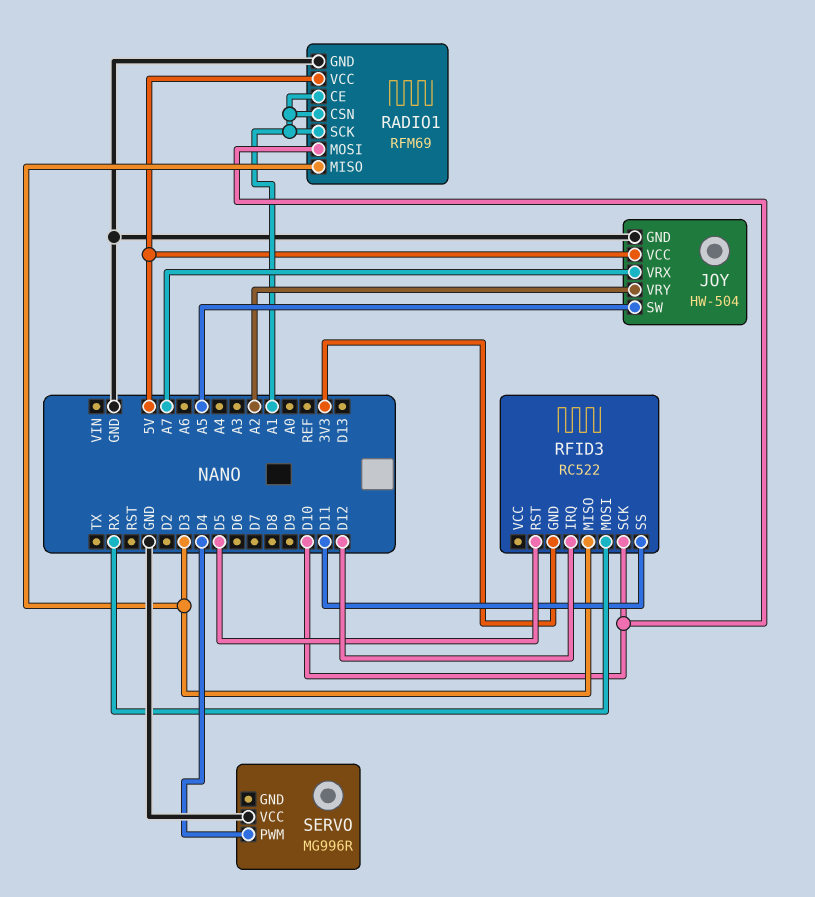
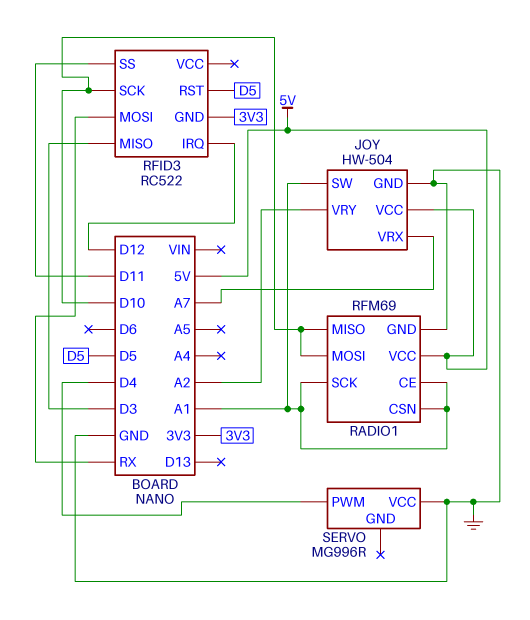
JOY pin SW: A5 -> A1
RADIO1 pin MISO: D3 -> D10

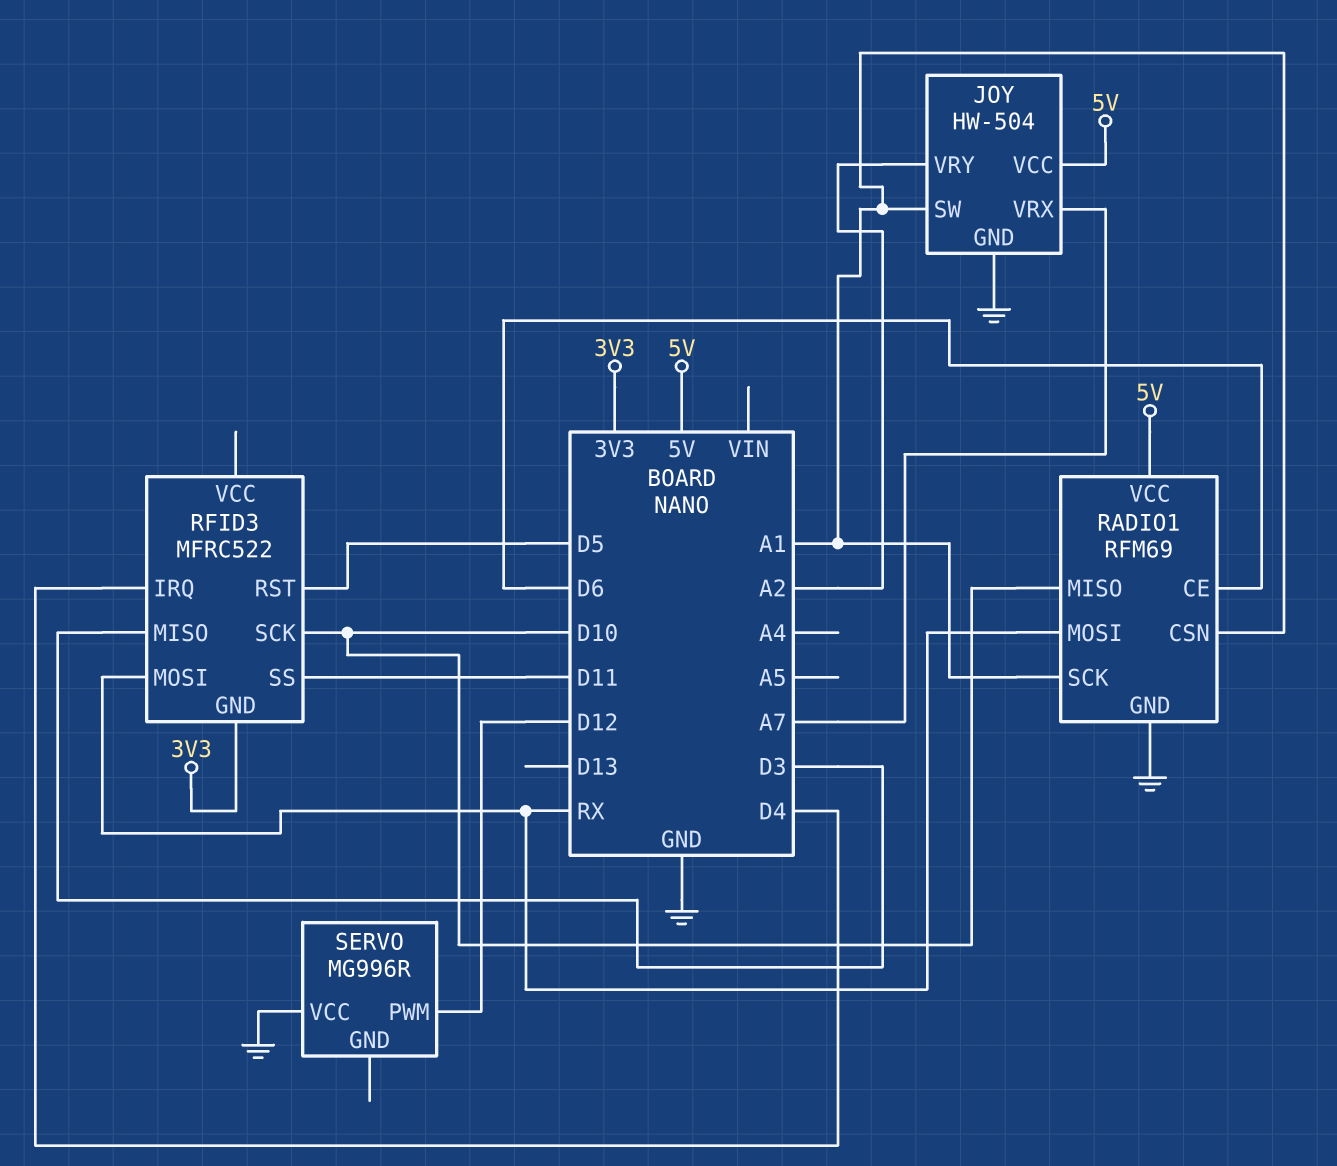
RADIO1 pin CE: A1 -> D6
RADIO1 pin MOSI: D10 -> RX
RFID3: RC522 -> MFRC522
RFID3 pin IRQ: D12 -> D4
SERVO pin PWM: D4 -> D12

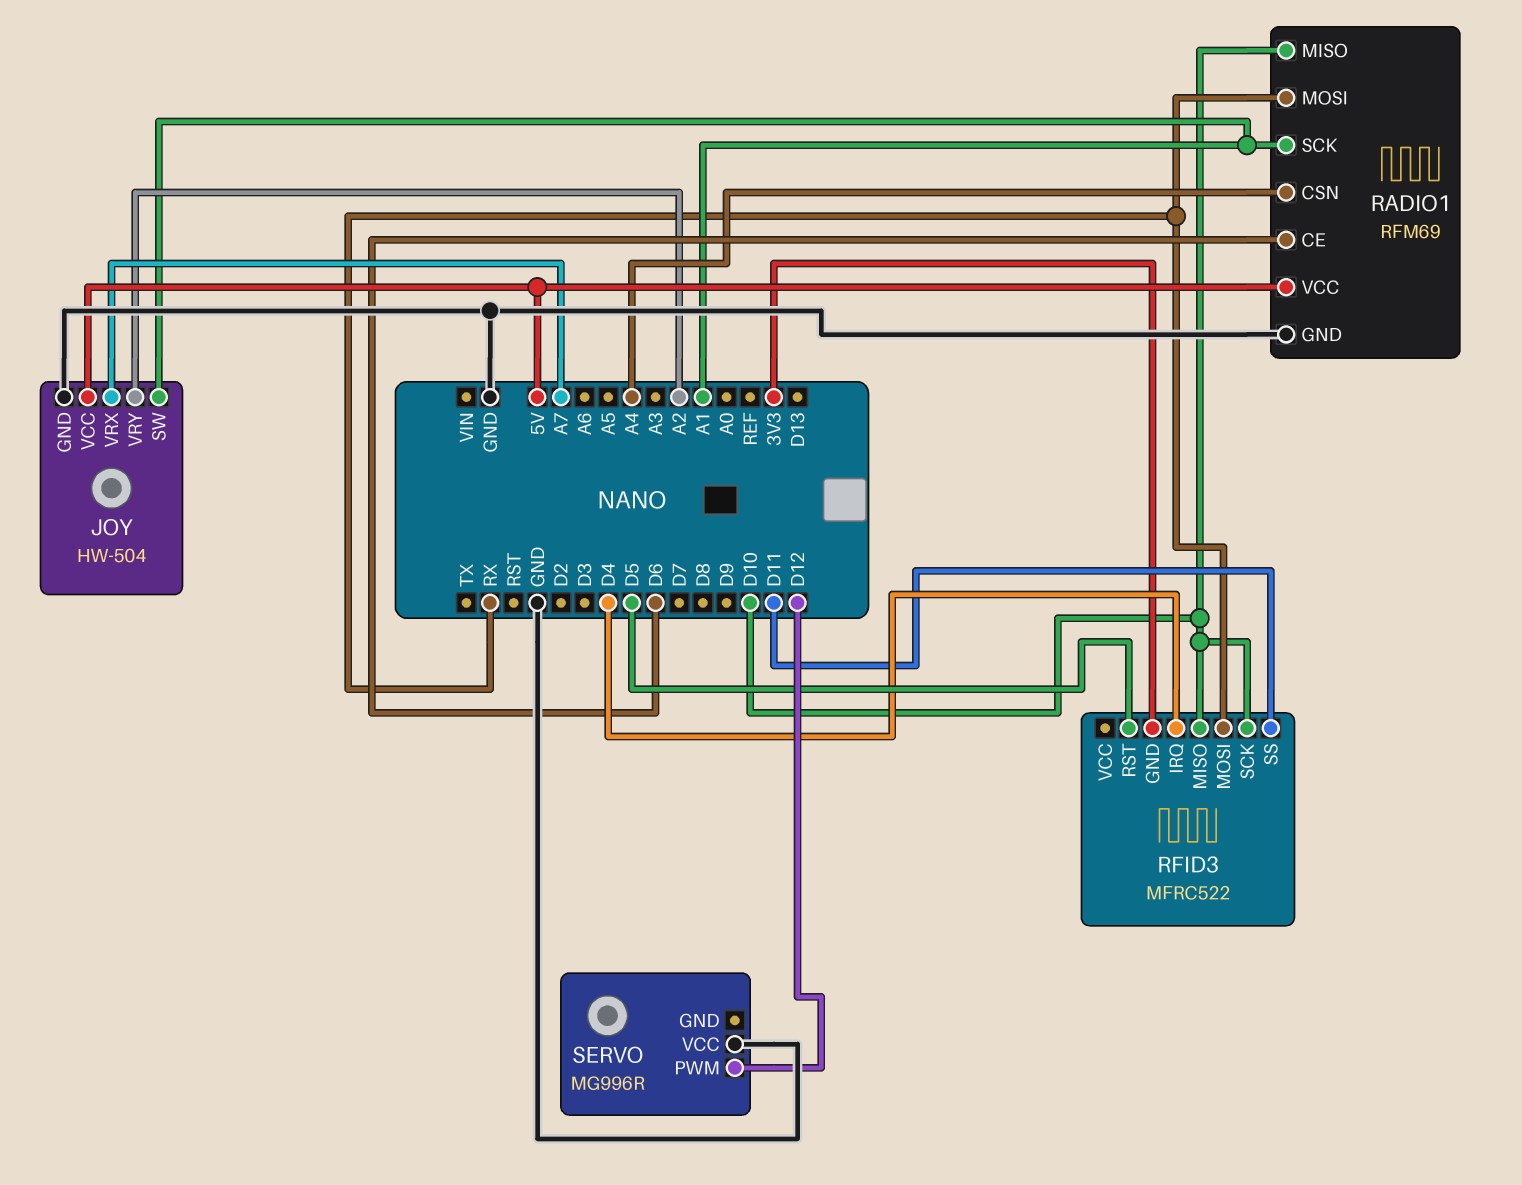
RADIO1 pin CSN: A1 -> A4
RFID3 pin MISO: D3 -> D10

